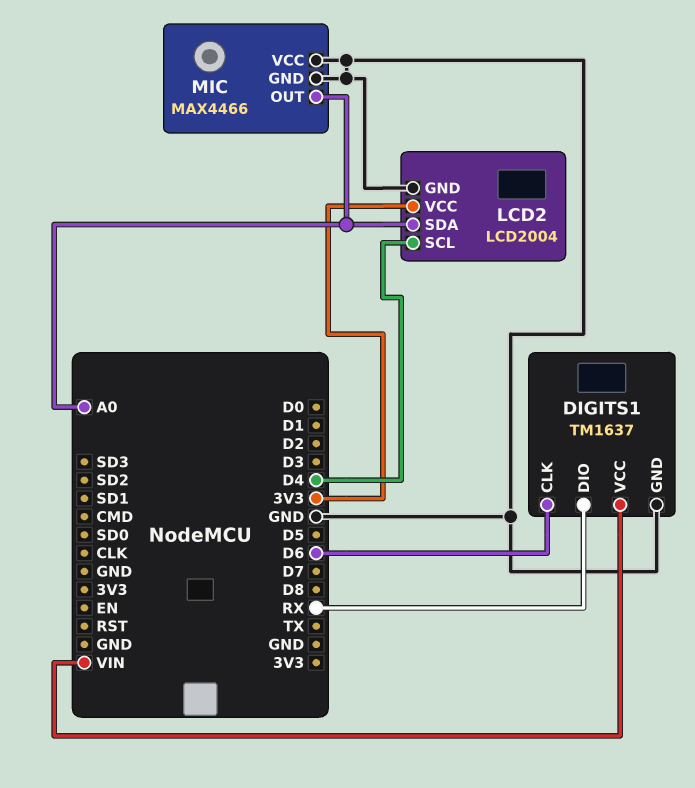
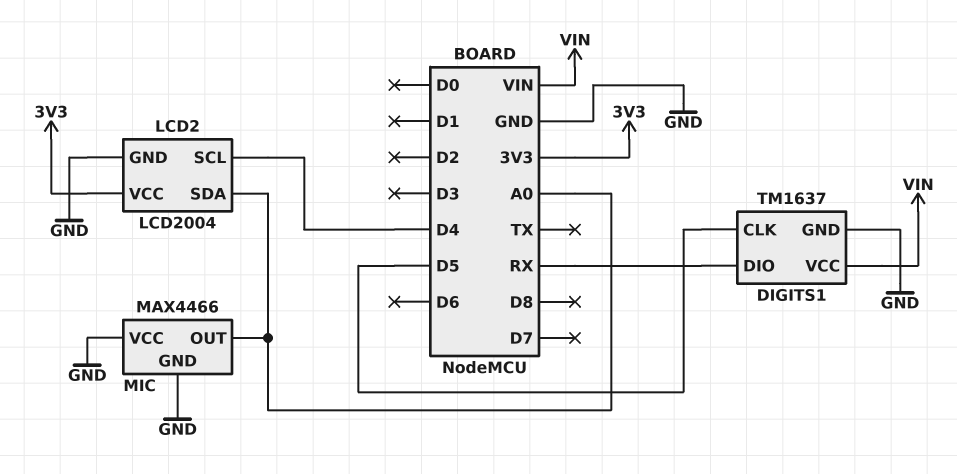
DIGITS1 pin CLK: D6 -> D5

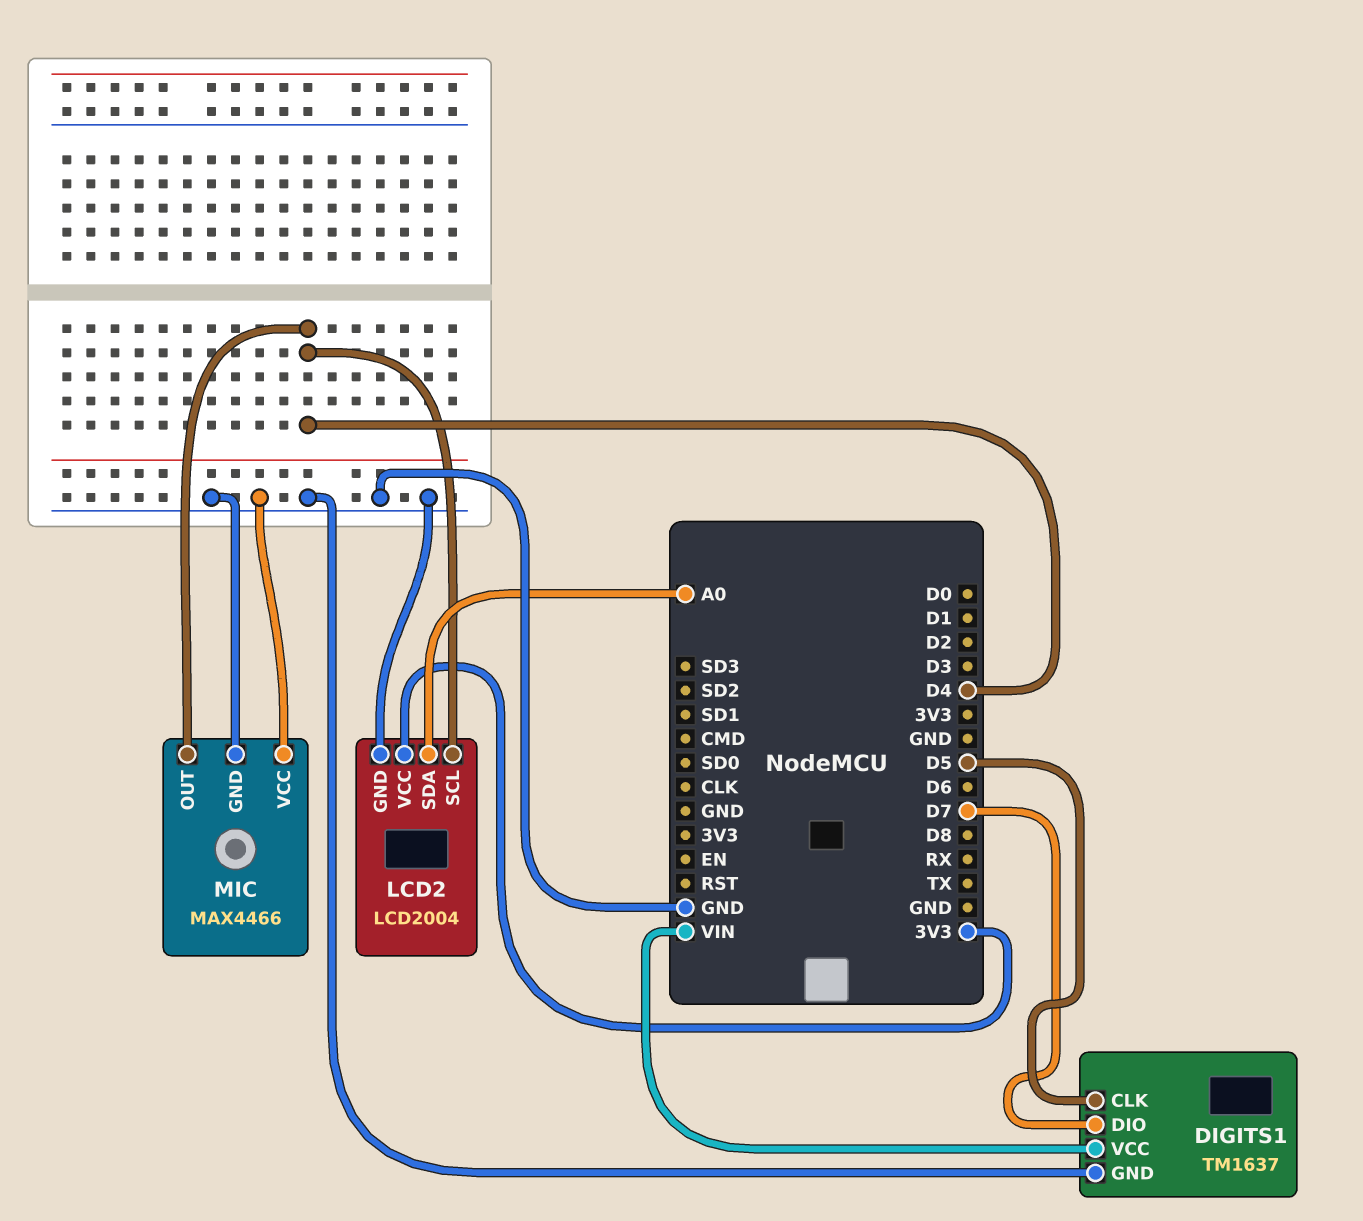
DIGITS1 pin DIO: RX -> D7
MIC pin OUT: A0 -> D4

